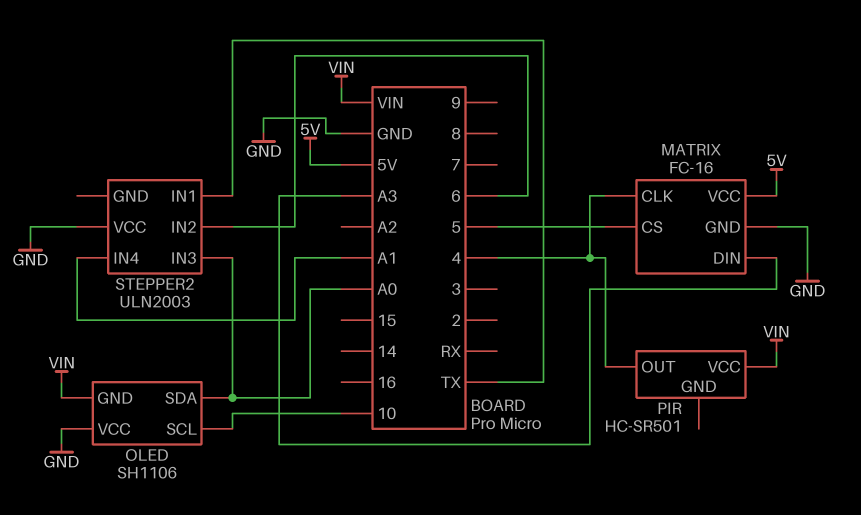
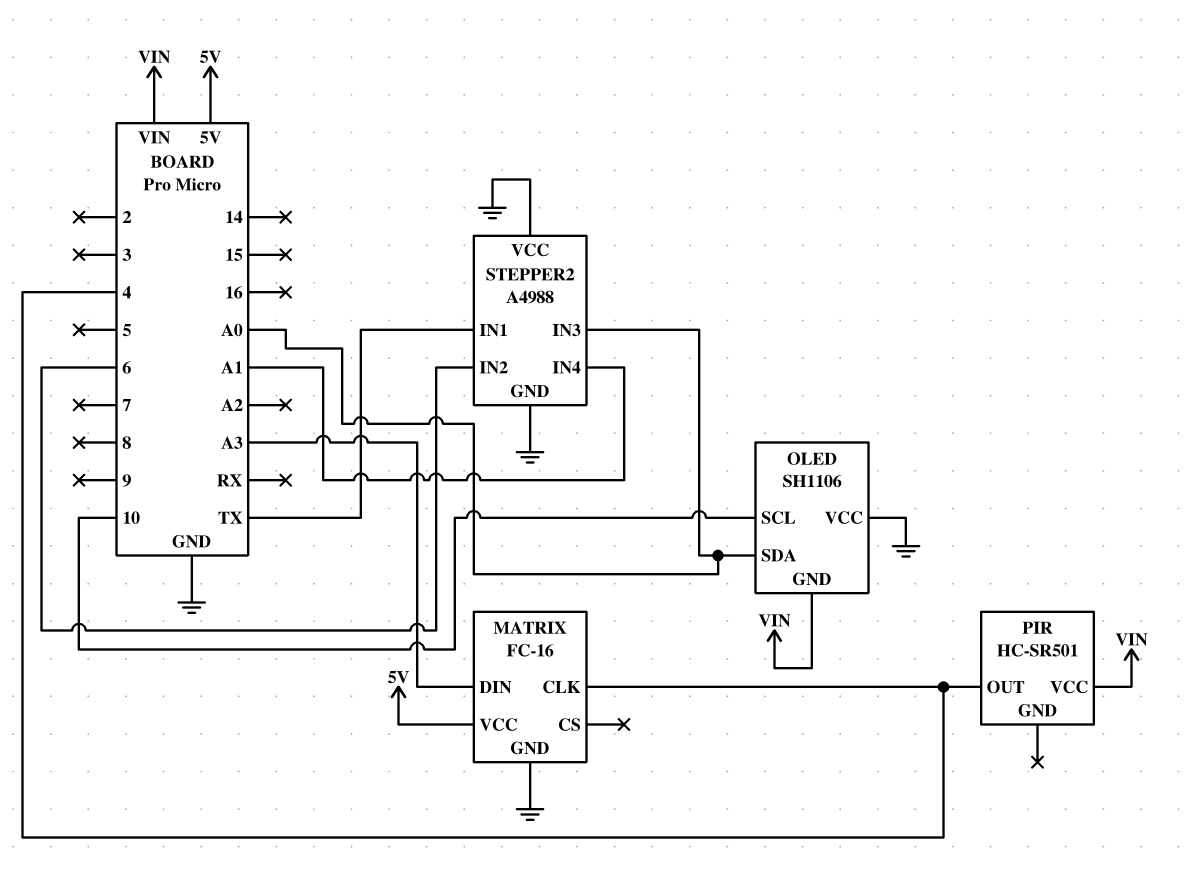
MATRIX pin CS: 5 -> none
STEPPER2: ULN2003 -> A4988
STEPPER2 pin GND: none -> GND

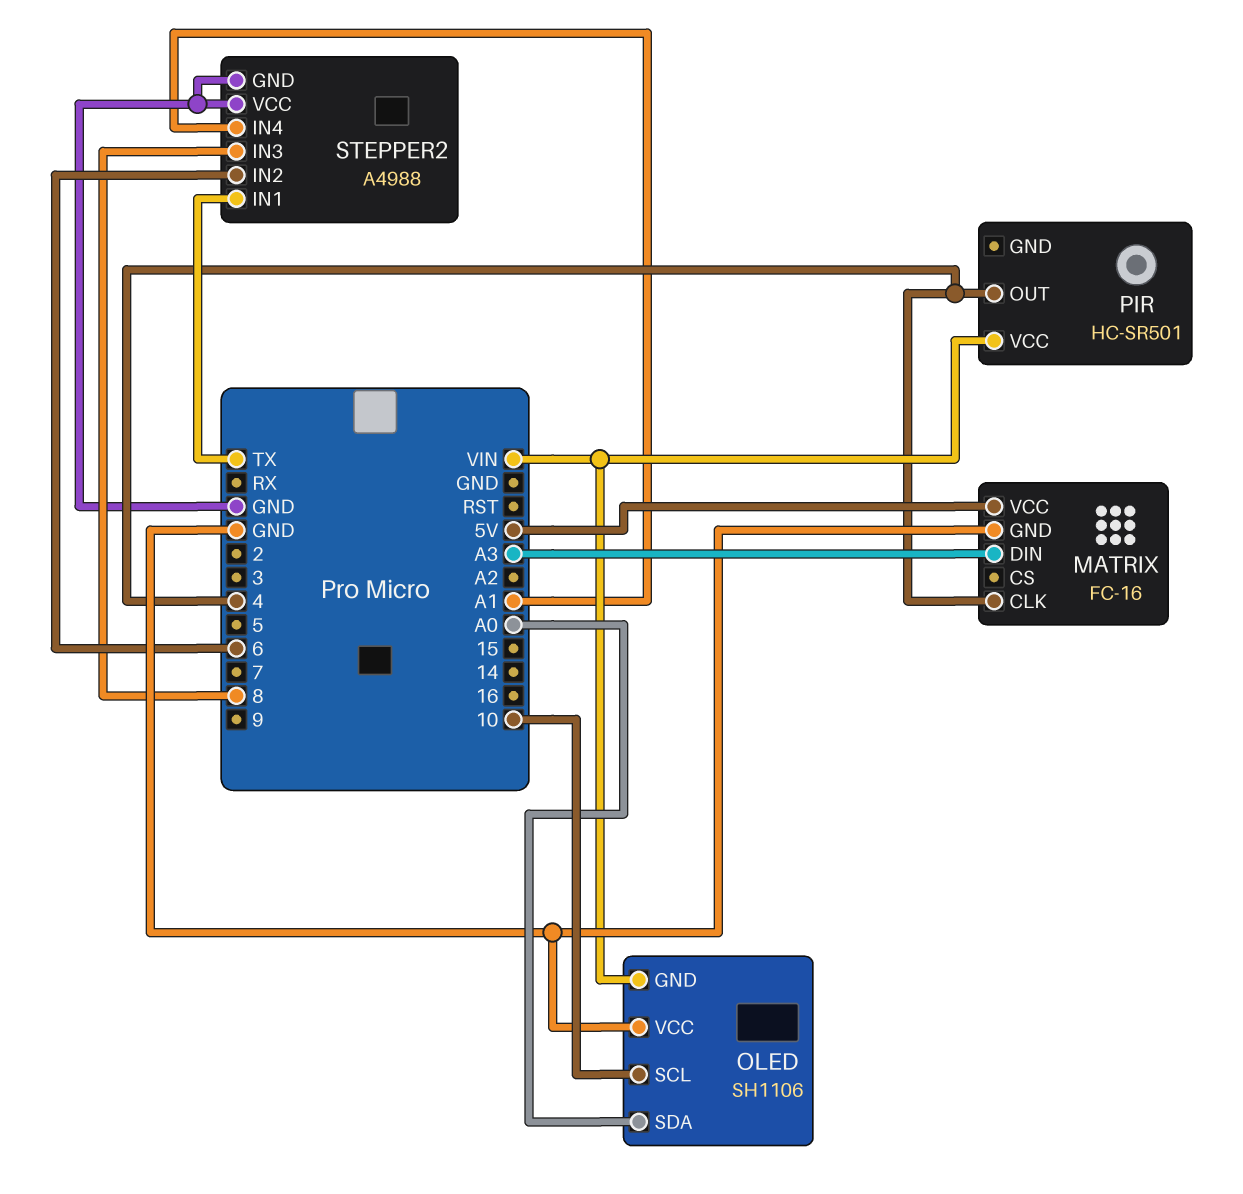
STEPPER2 pin IN3: A0 -> 8

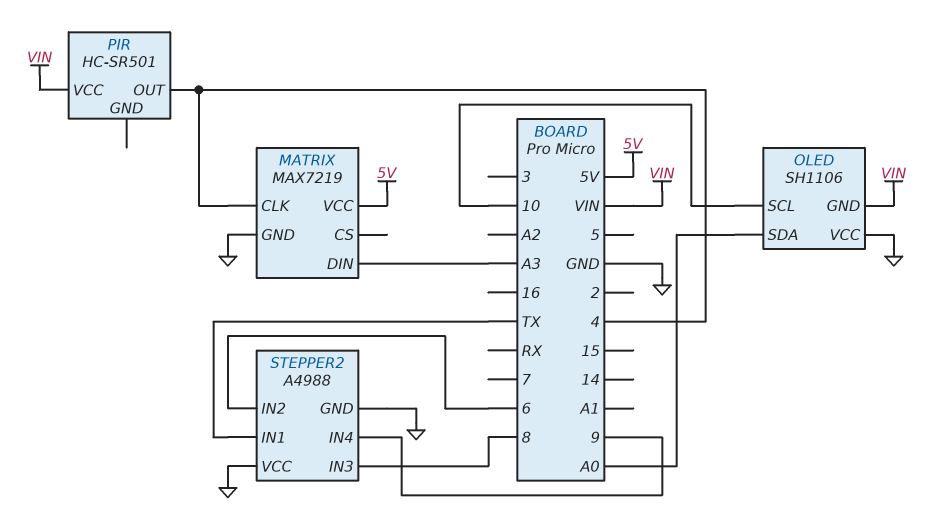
MATRIX: FC-16 -> MAX7219
STEPPER2 pin IN4: A1 -> 9

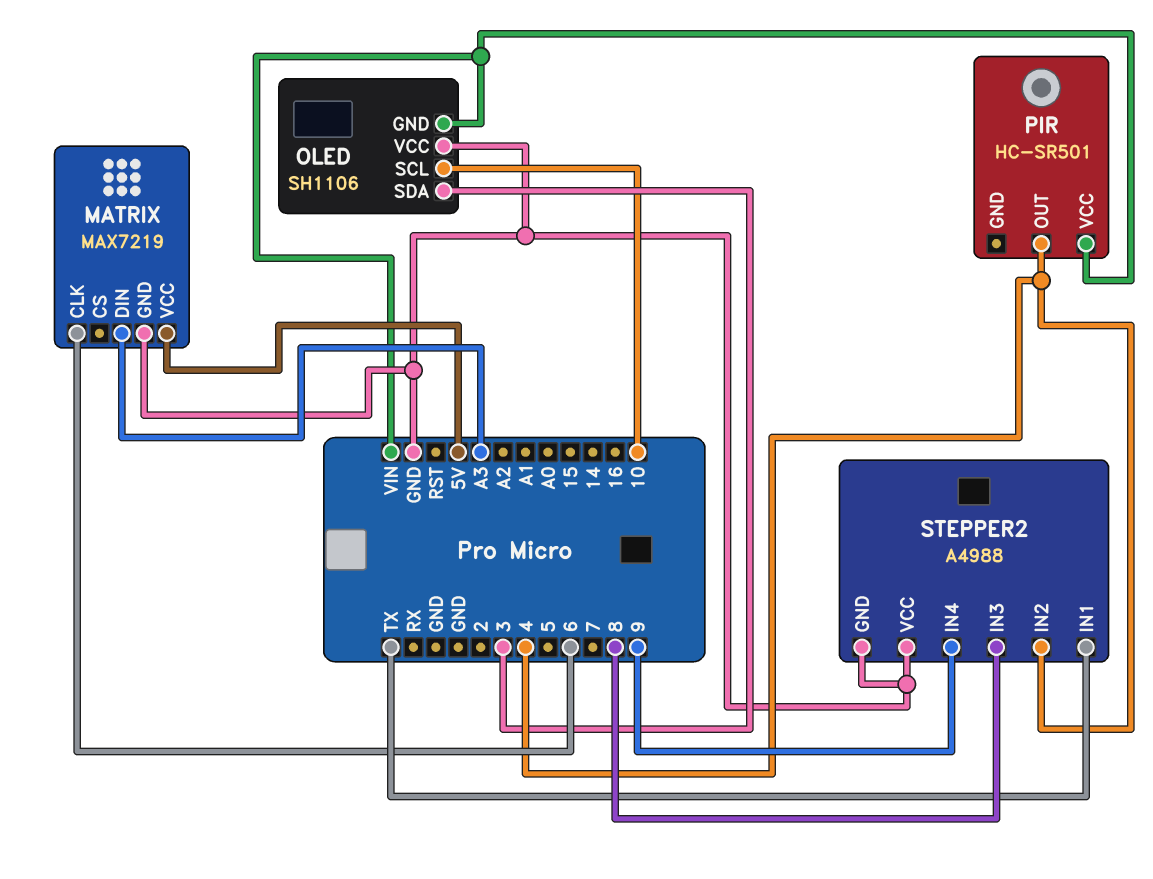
MATRIX pin CLK: 4 -> 6
OLED pin SDA: A0 -> 3
STEPPER2 pin IN2: 6 -> 4

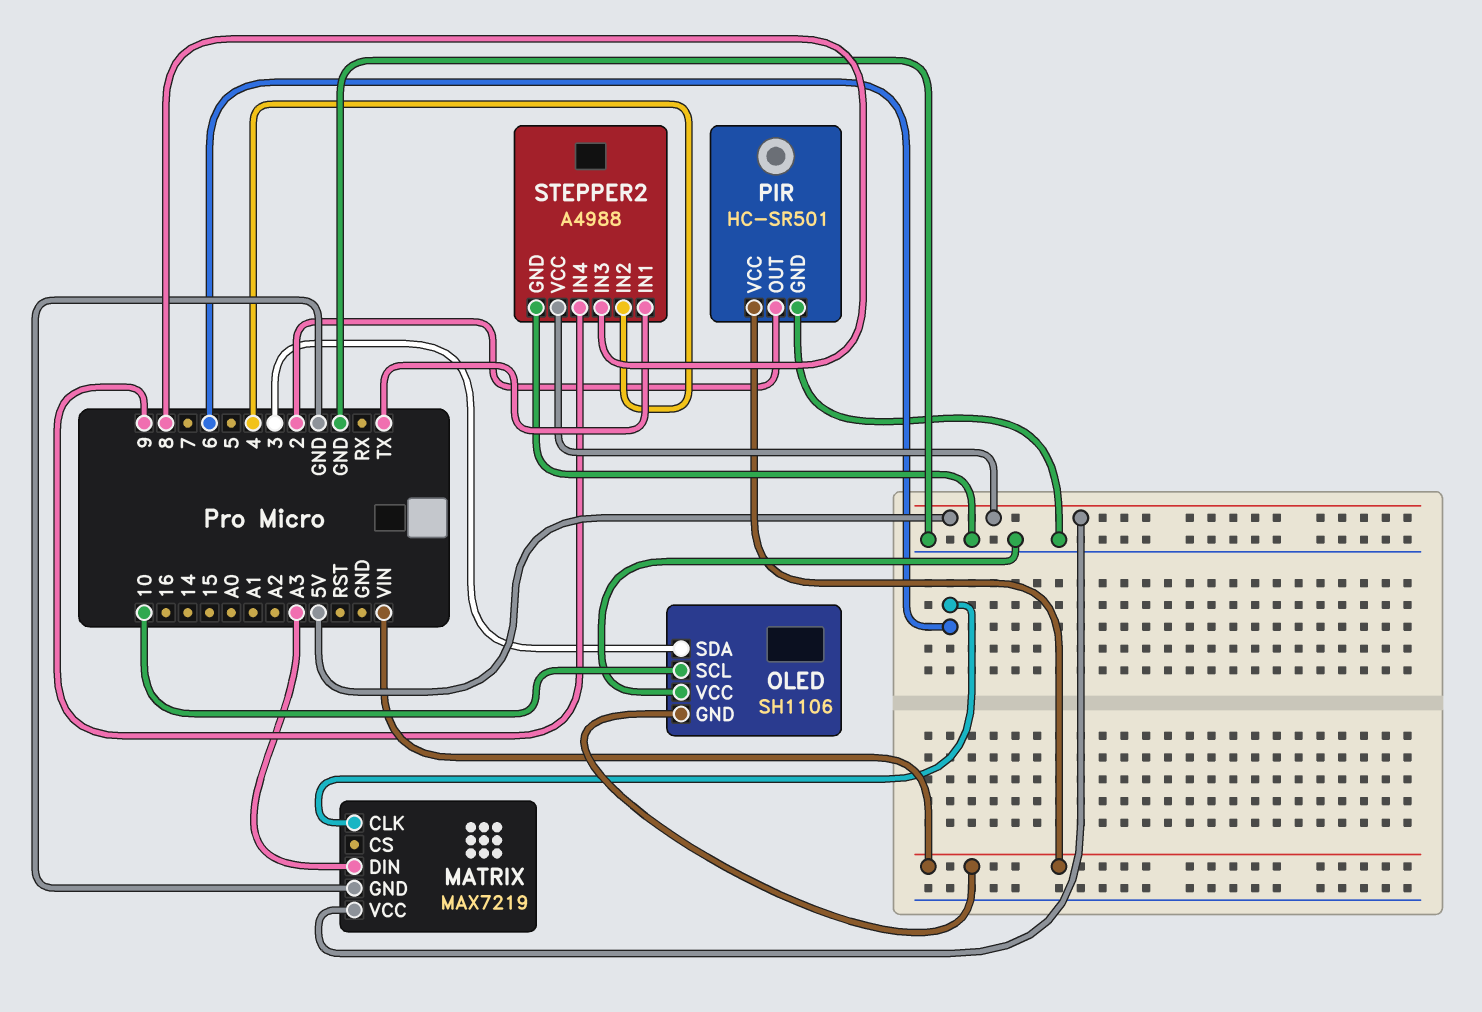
PIR pin GND: none -> GND
PIR pin OUT: 4 -> 2
STEPPER2 pin VCC: GND -> 5V

